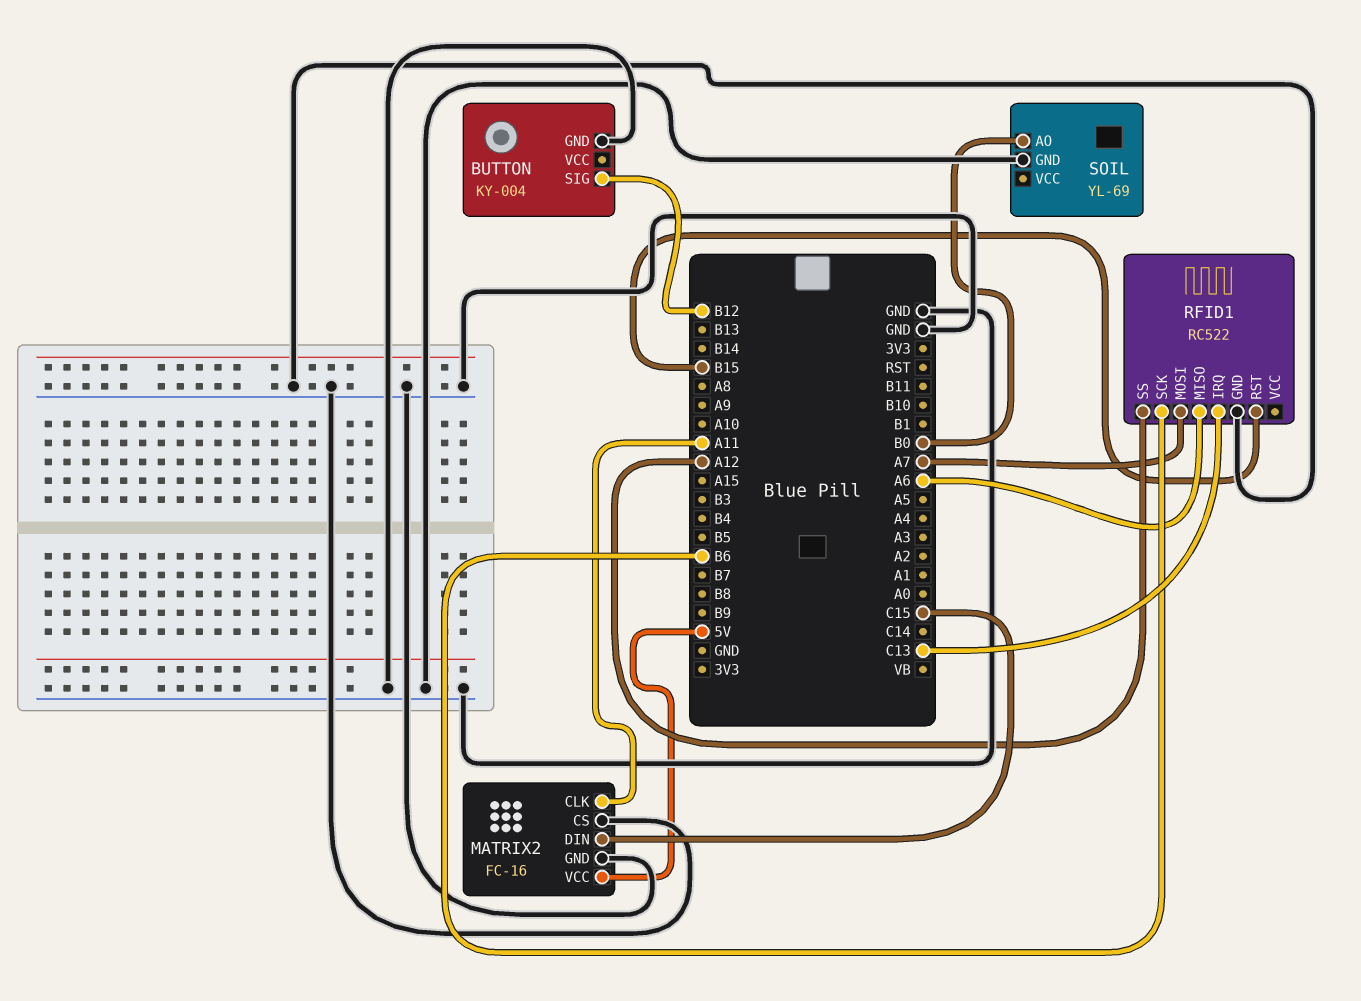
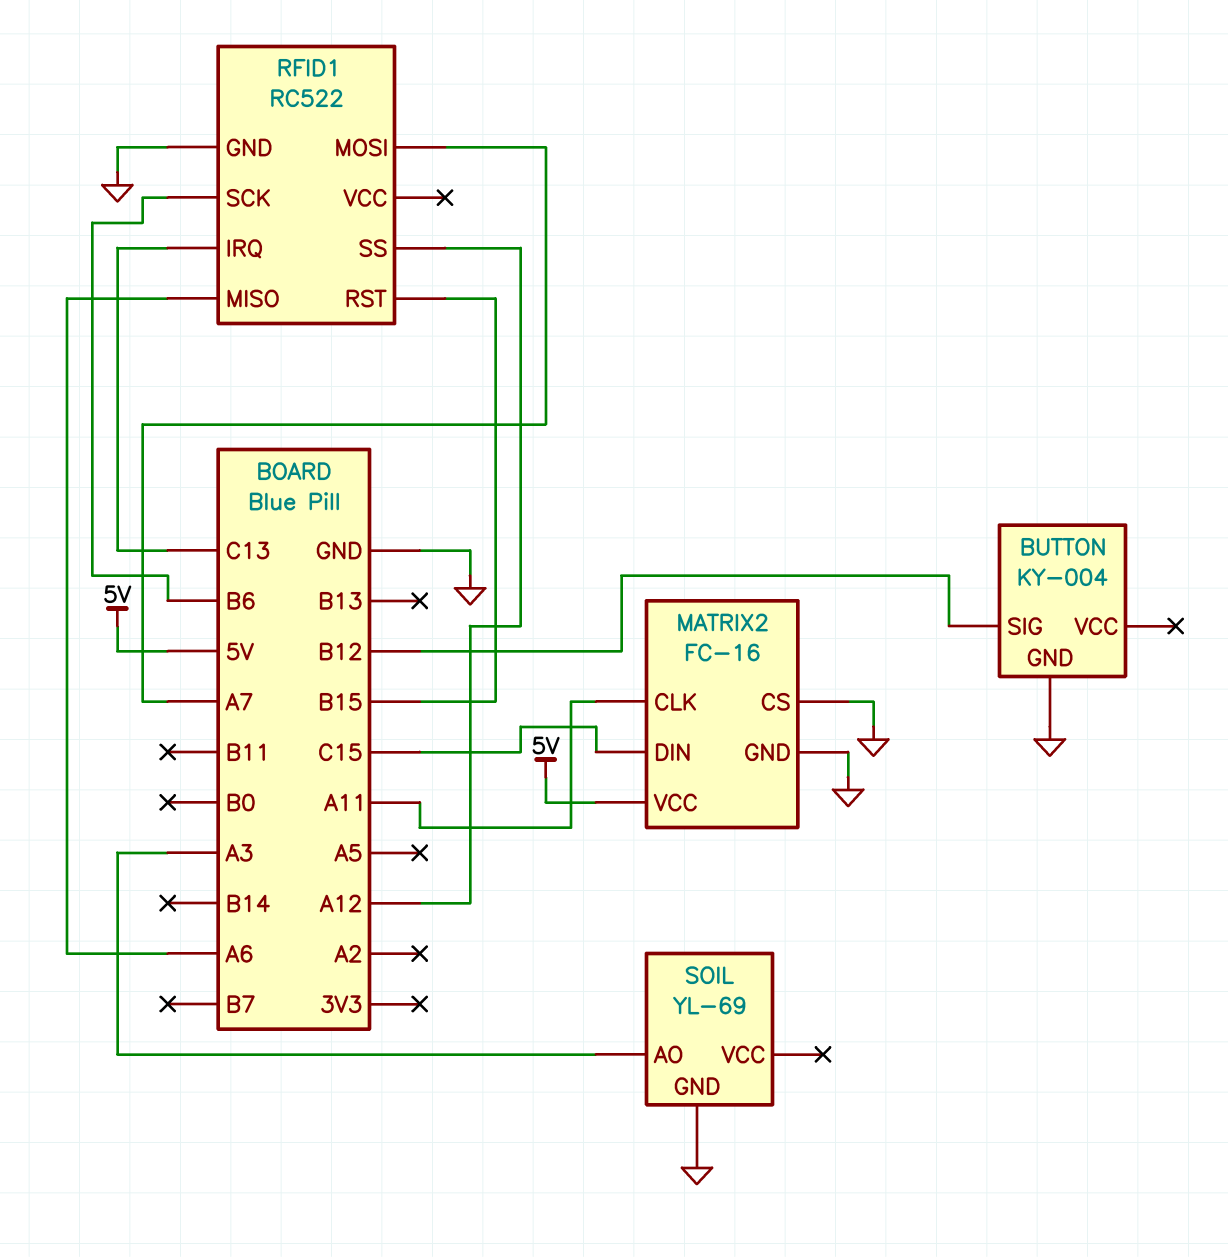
SOIL pin AO: B0 -> A3

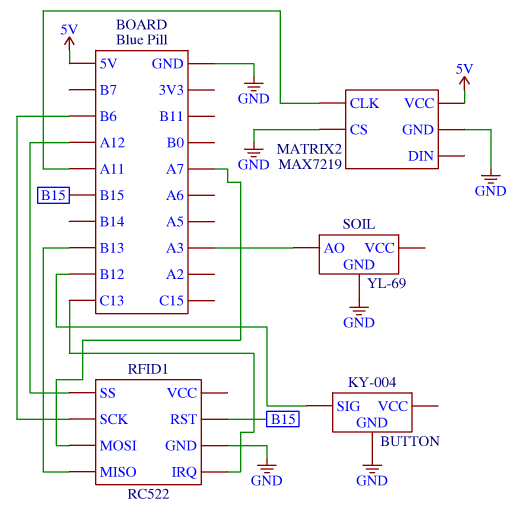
MATRIX2: FC-16 -> MAX7219
MATRIX2 pin DIN: C15 -> none
RFID1 pin MISO: A6 -> B13

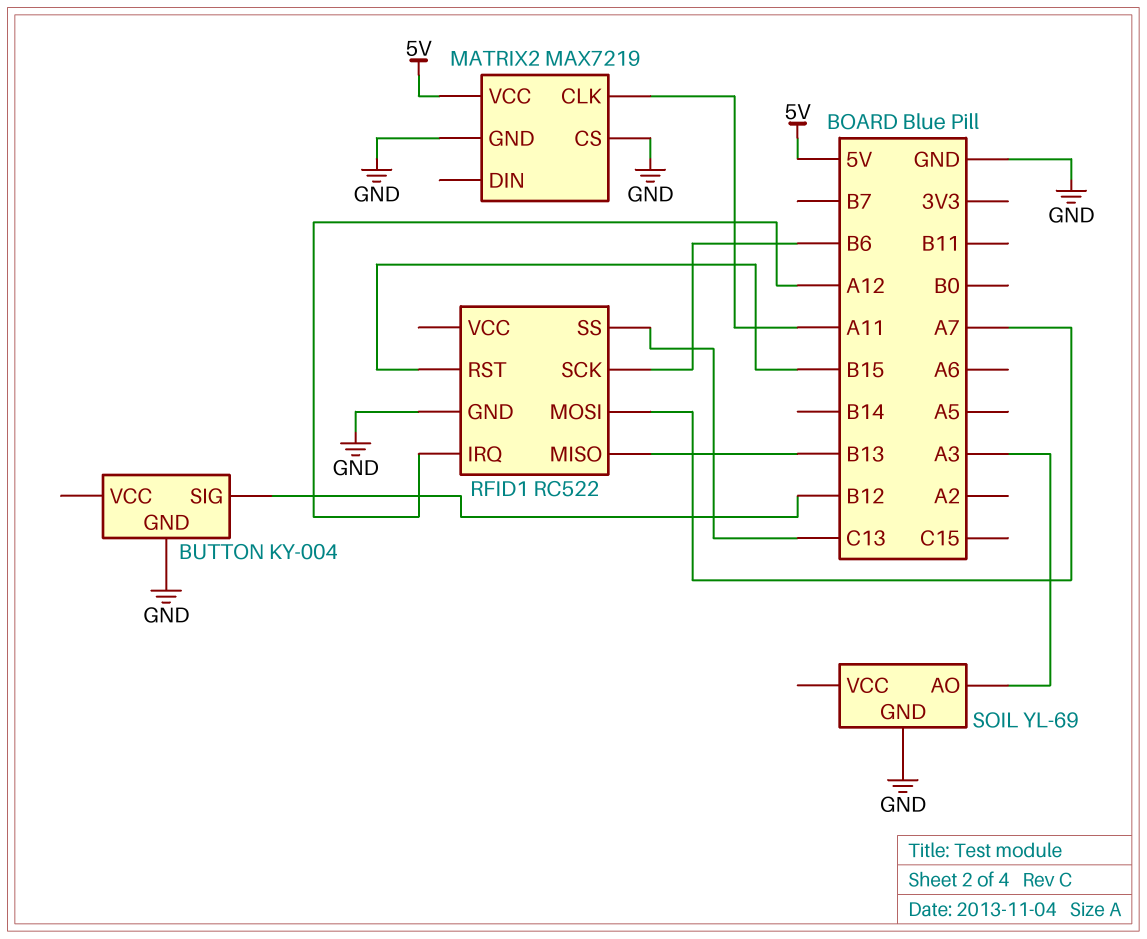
RFID1 pin IRQ: C13 -> A12
RFID1 pin SS: A12 -> C13

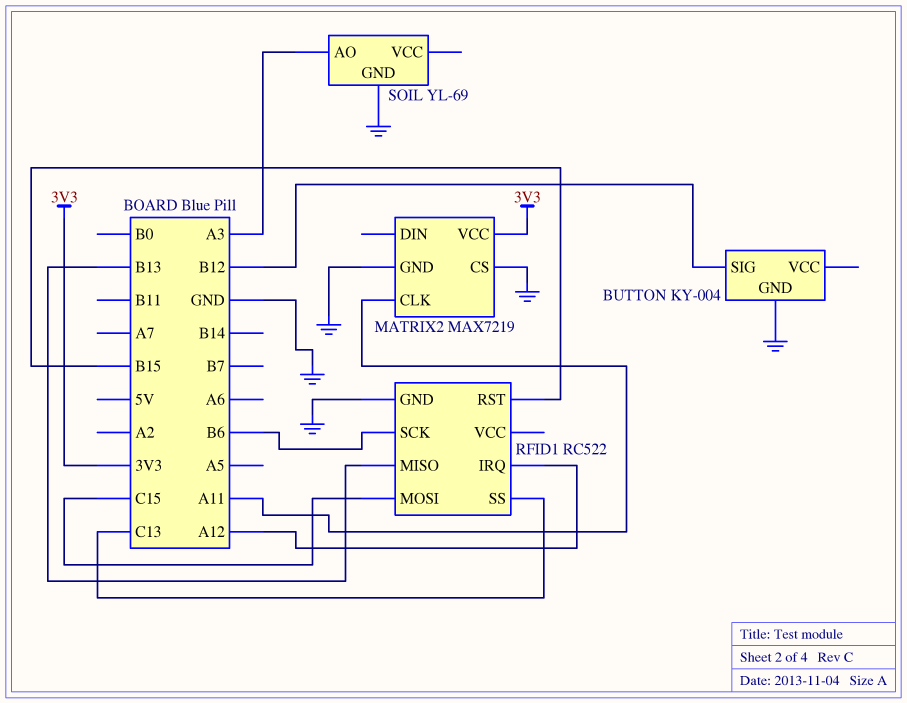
MATRIX2 pin VCC: 5V -> 3V3
RFID1 pin MOSI: A7 -> C15

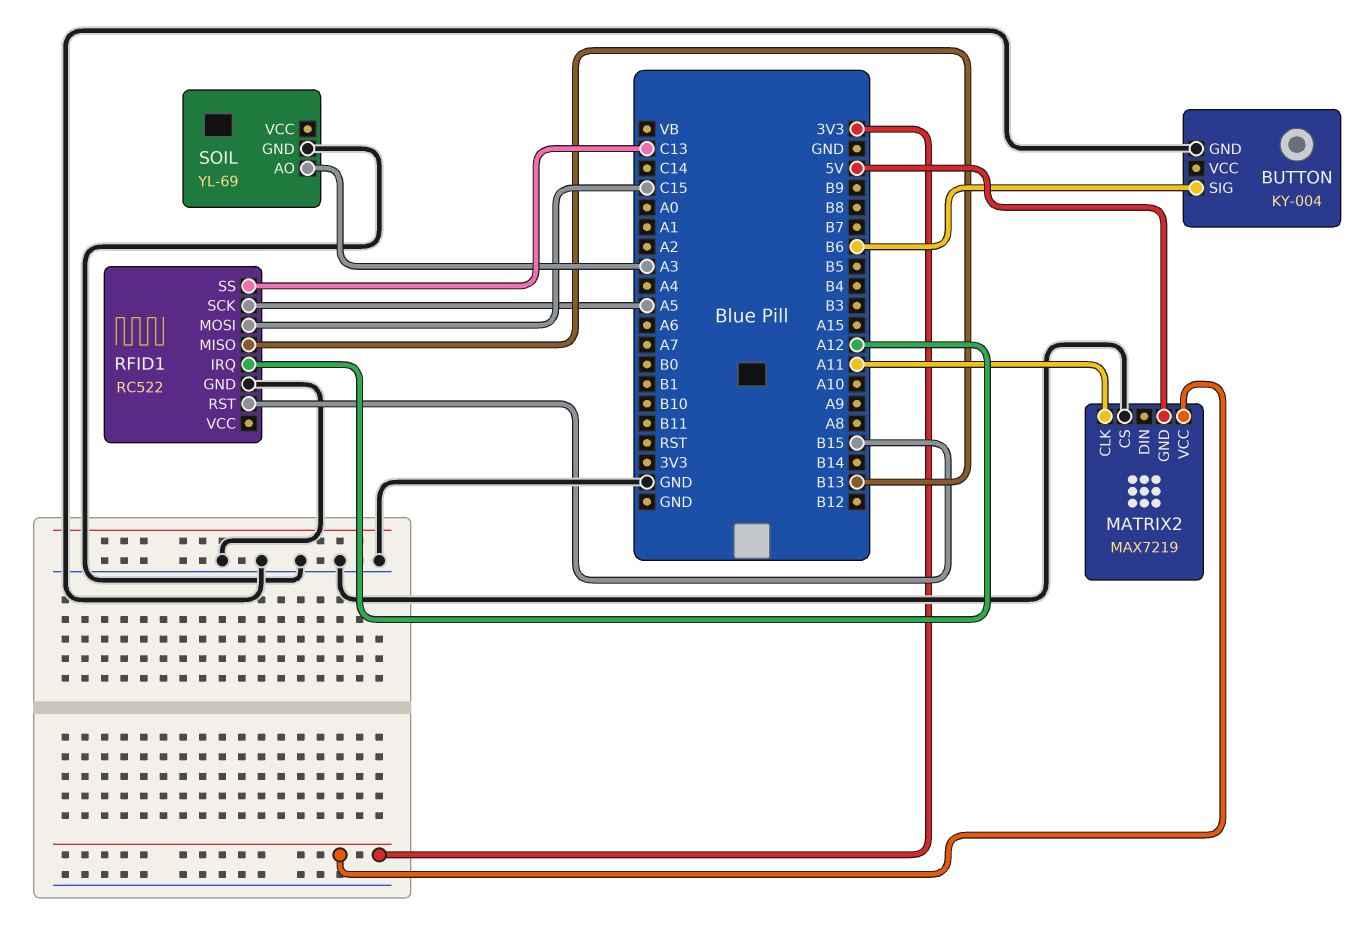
BUTTON pin SIG: B12 -> B6
MATRIX2 pin GND: GND -> 5V
RFID1 pin SCK: B6 -> A5

